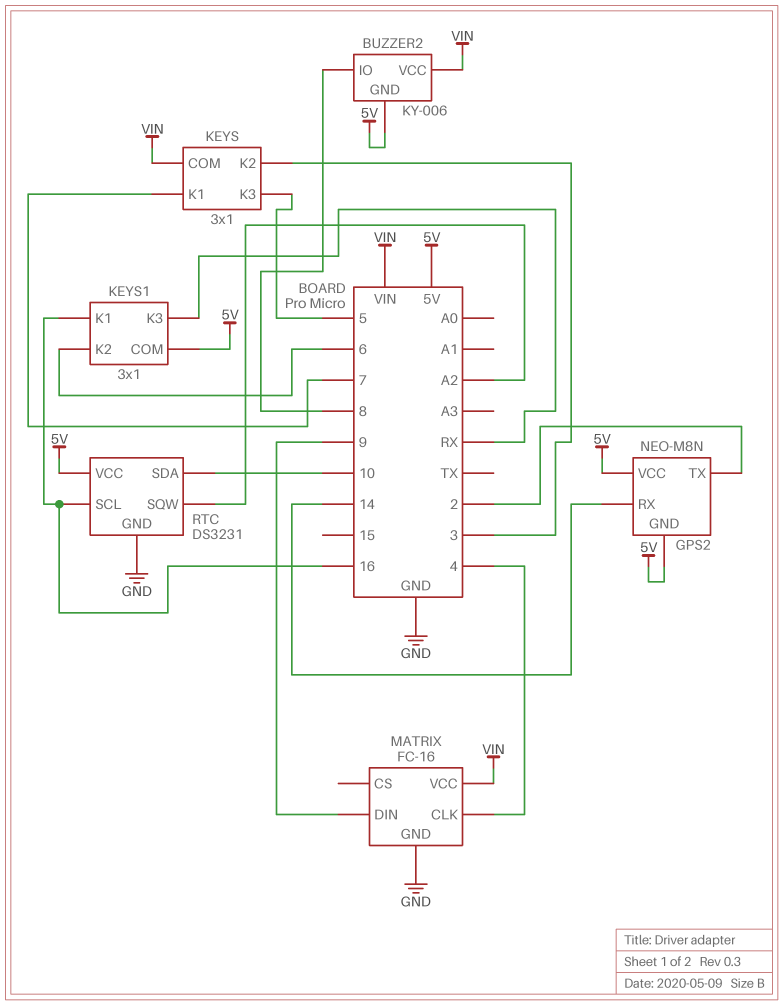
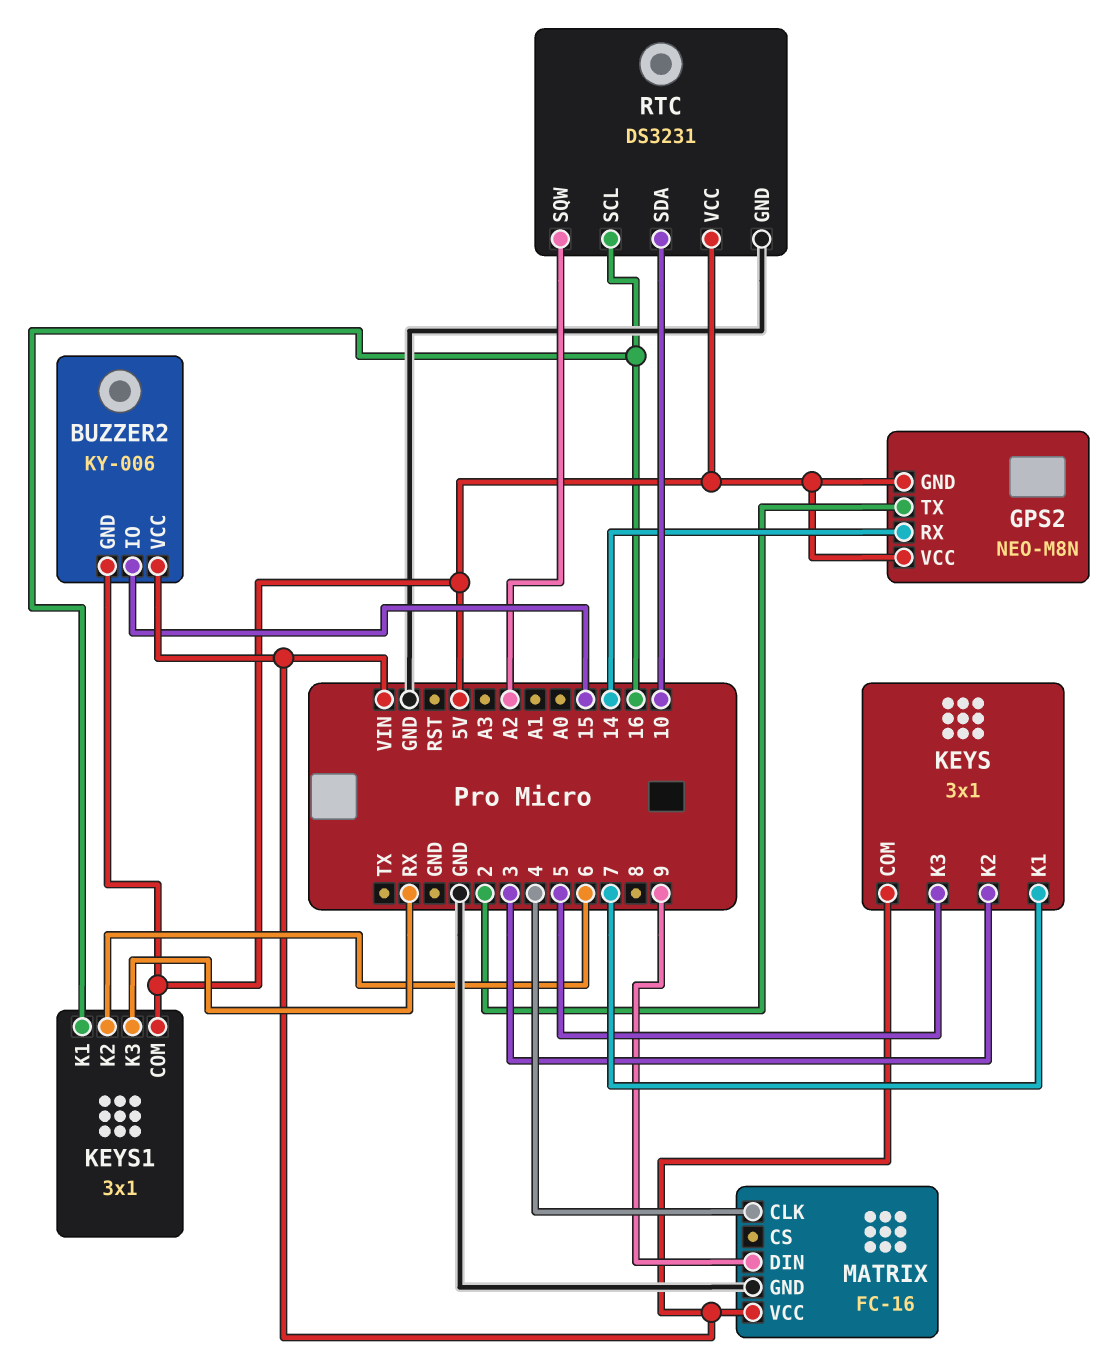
BUZZER2 pin IO: 8 -> 15

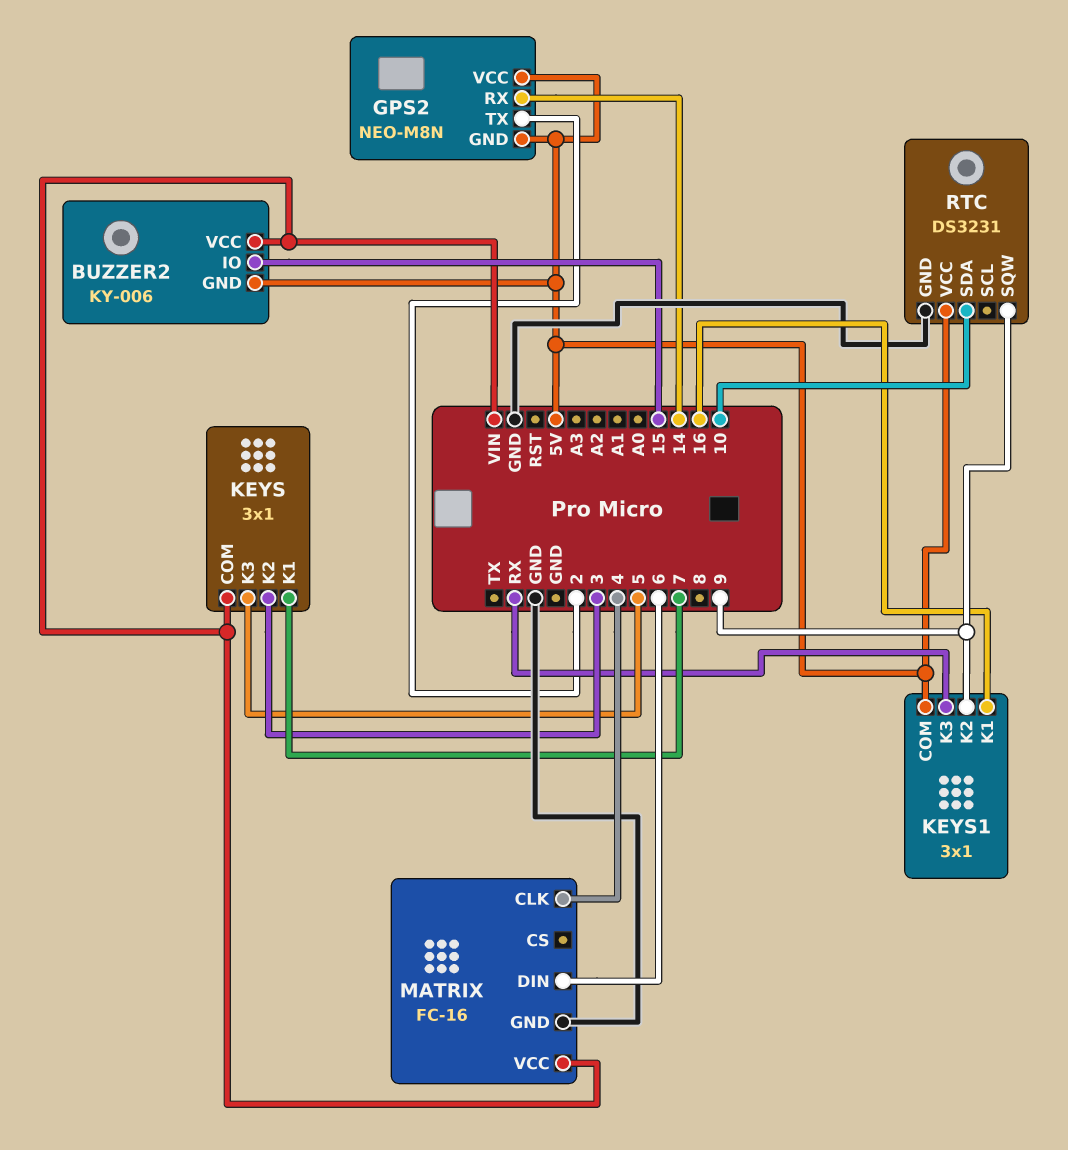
KEYS1 pin K2: 6 -> 9
MATRIX pin DIN: 9 -> 6
RTC pin SCL: 16 -> none
RTC pin SQW: A2 -> 9

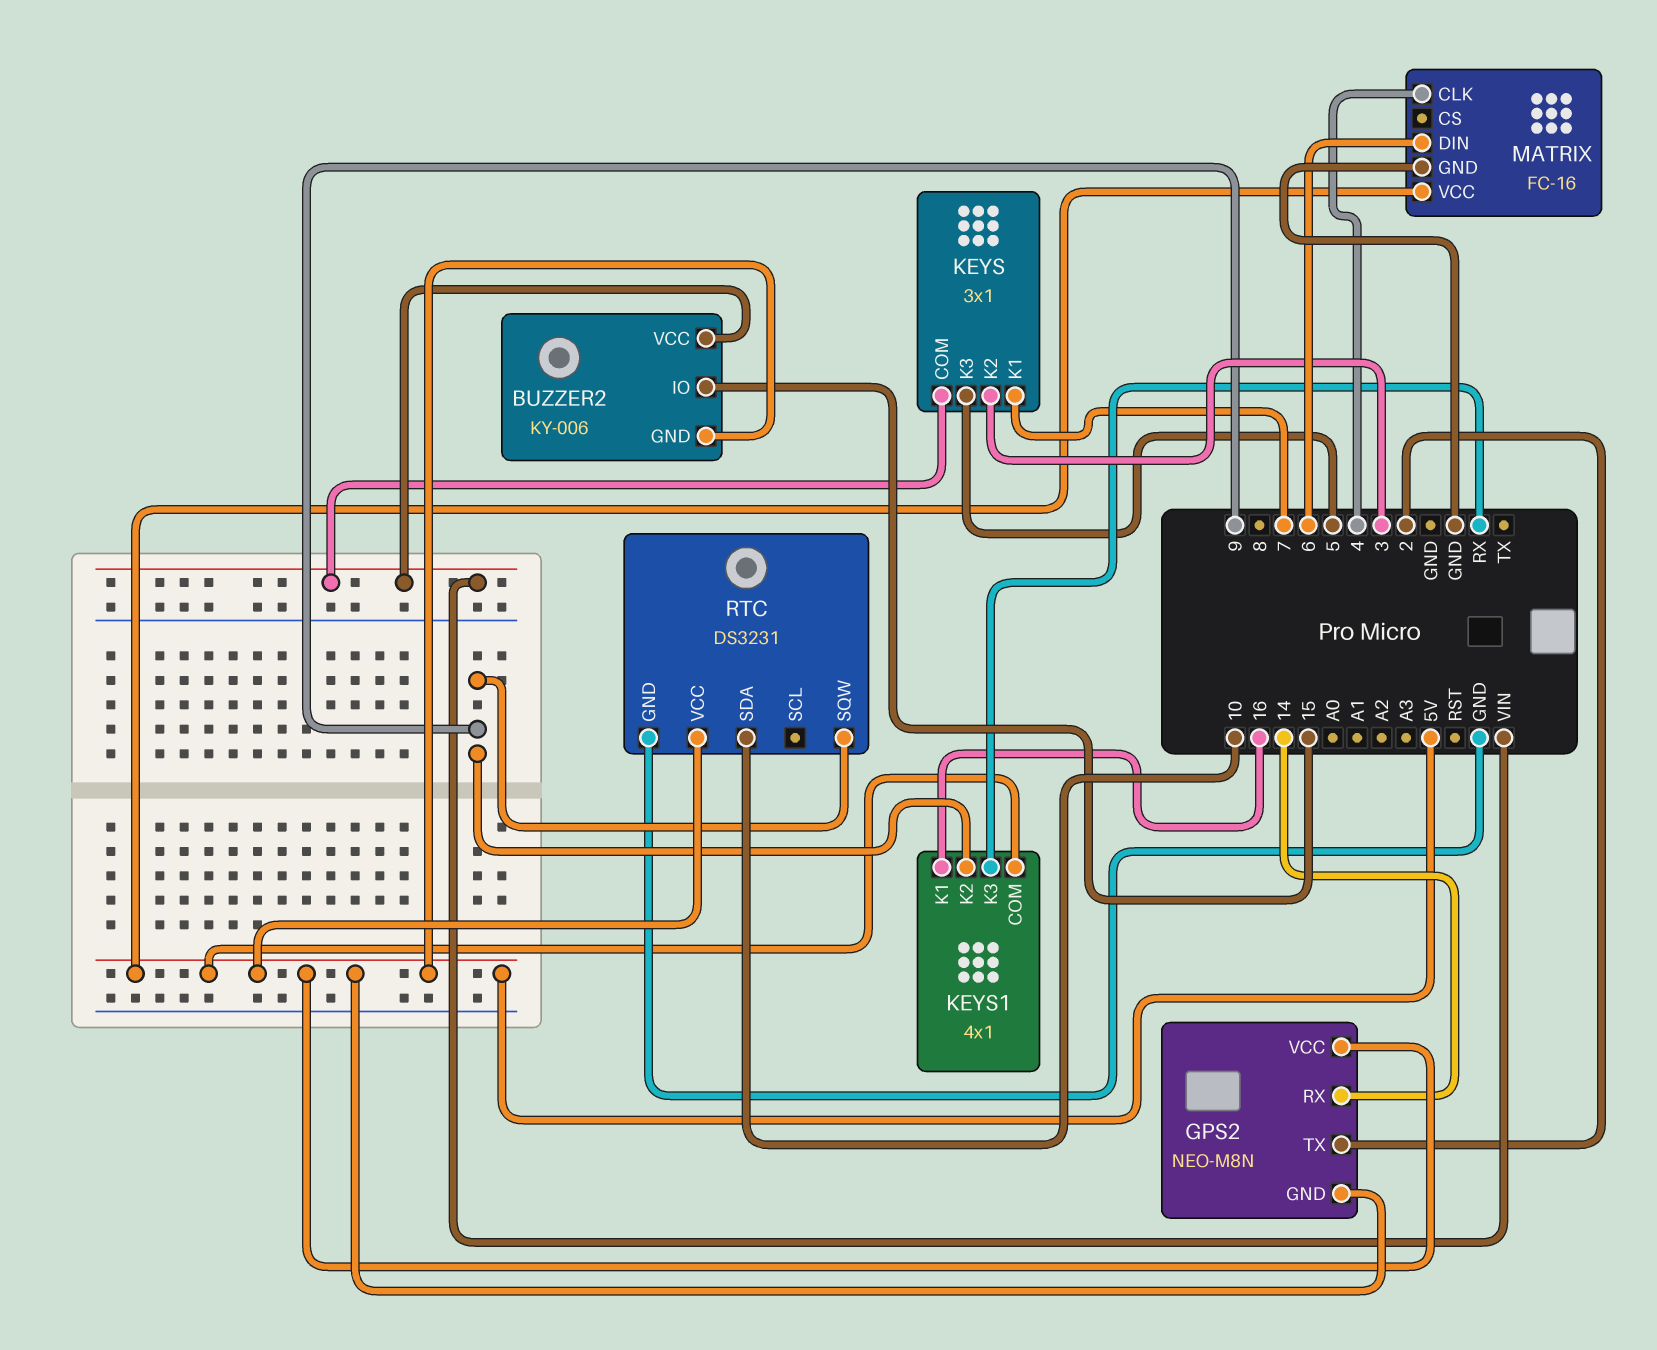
KEYS1: 3x1 -> 4x1
MATRIX pin VCC: VIN -> 5V

